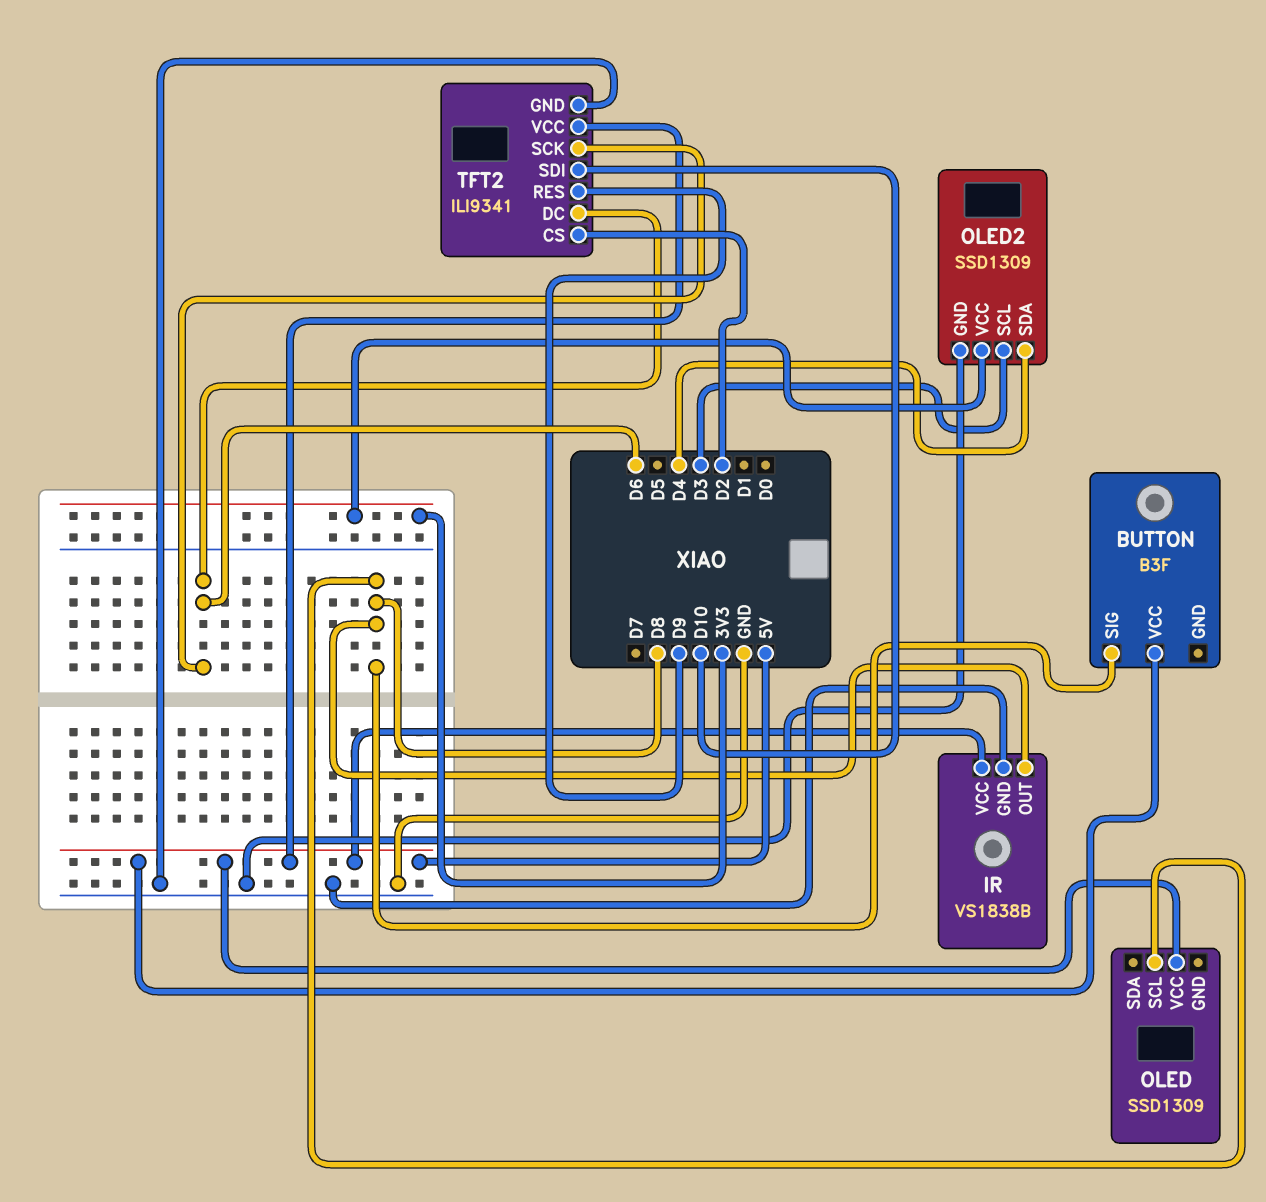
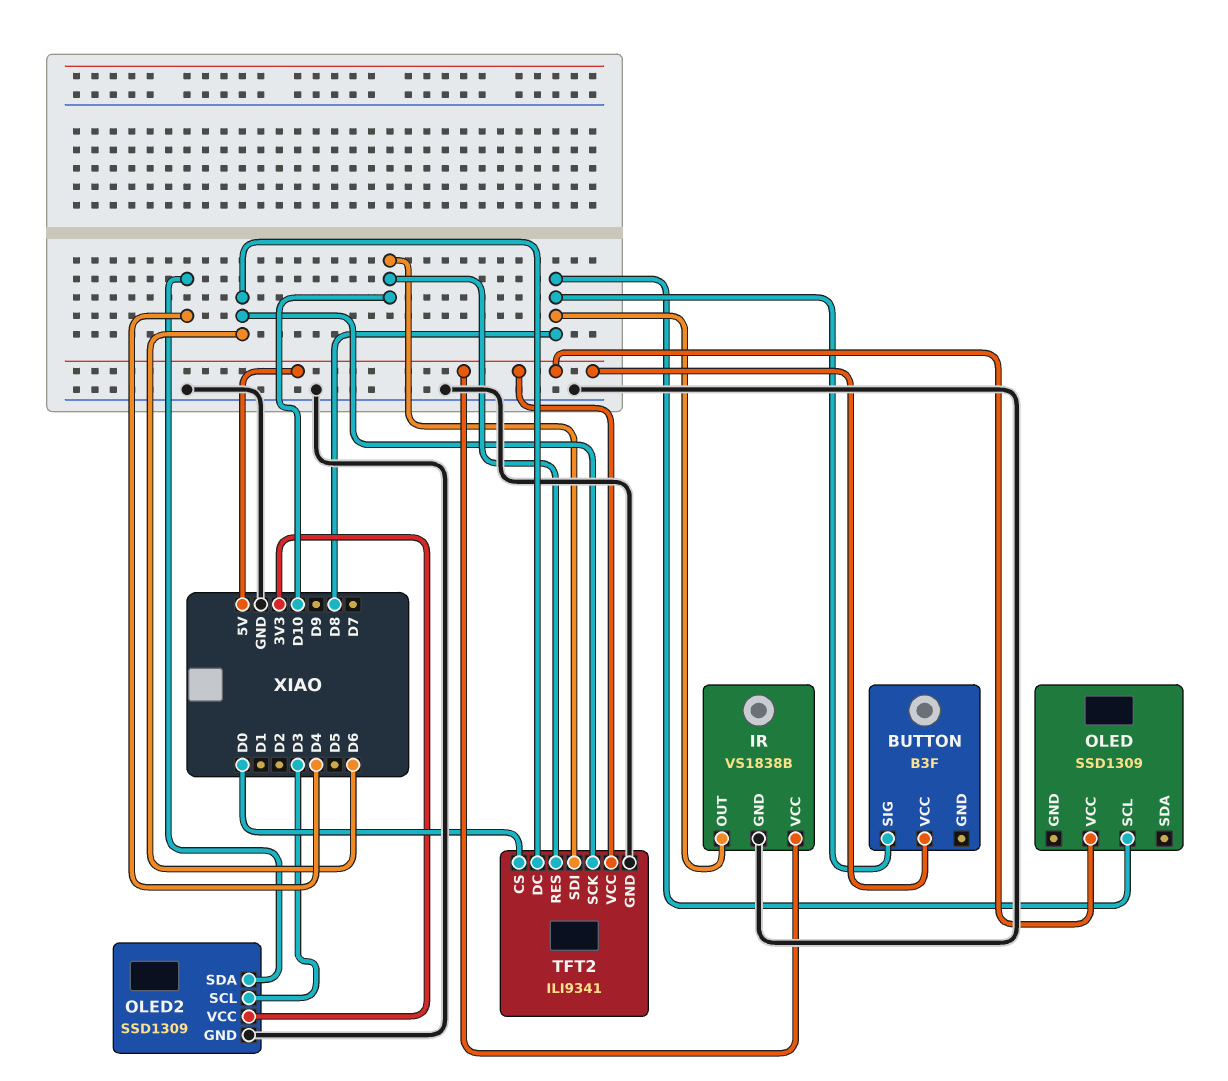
TFT2 pin CS: D2 -> D0
TFT2 pin RES: D9 -> D10

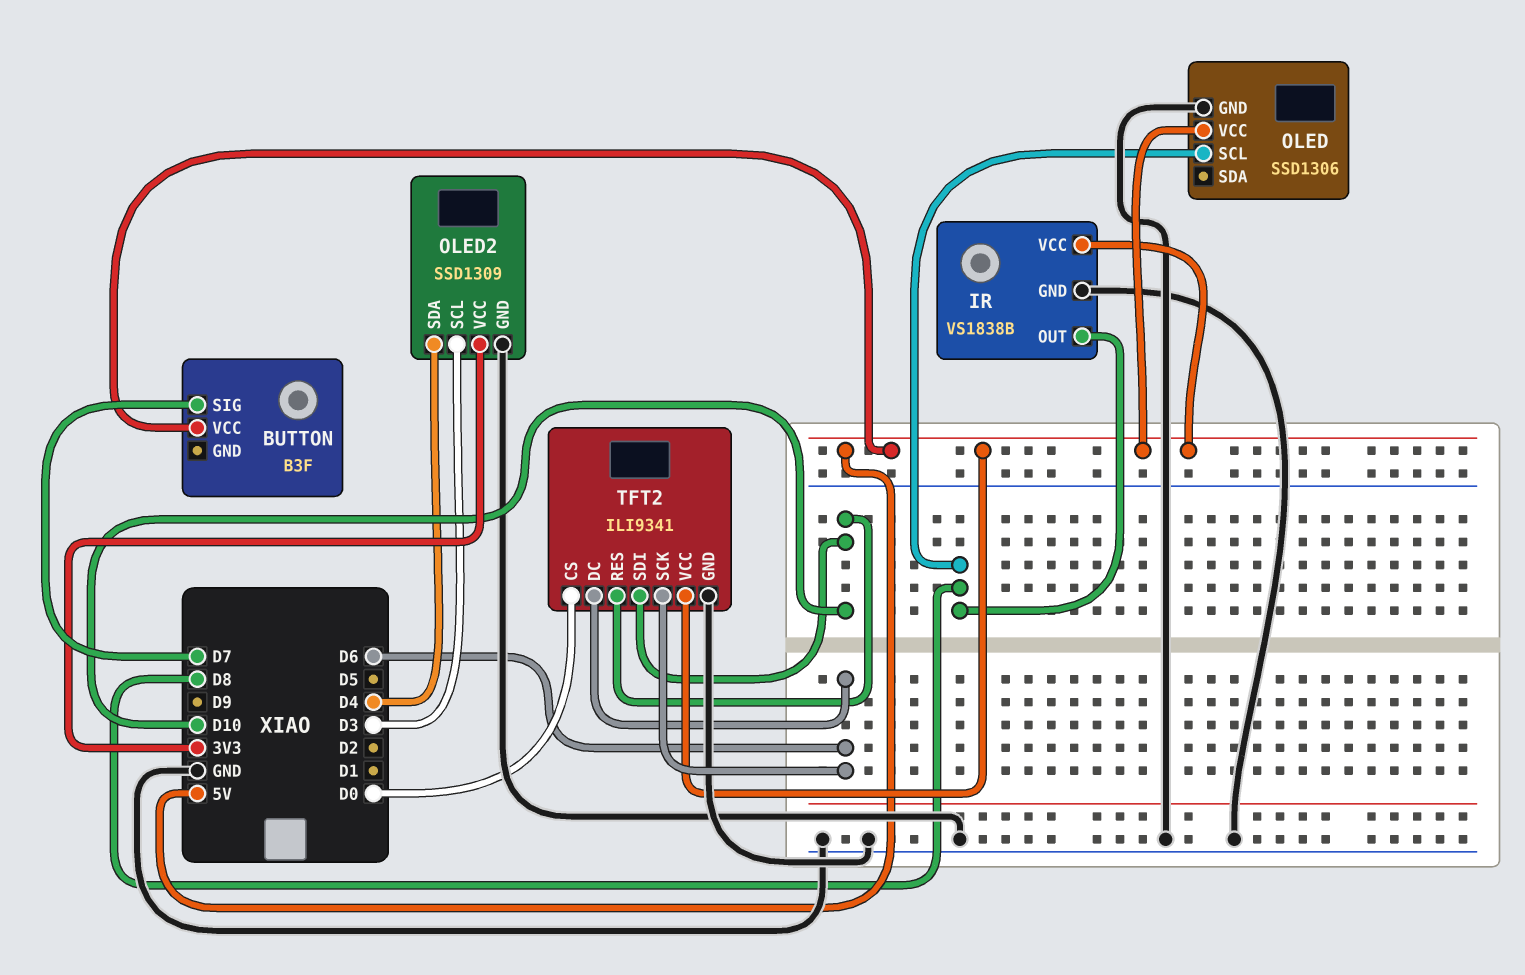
BUTTON pin SIG: D8 -> D7
OLED: SSD1309 -> SSD1306
OLED pin GND: none -> GND

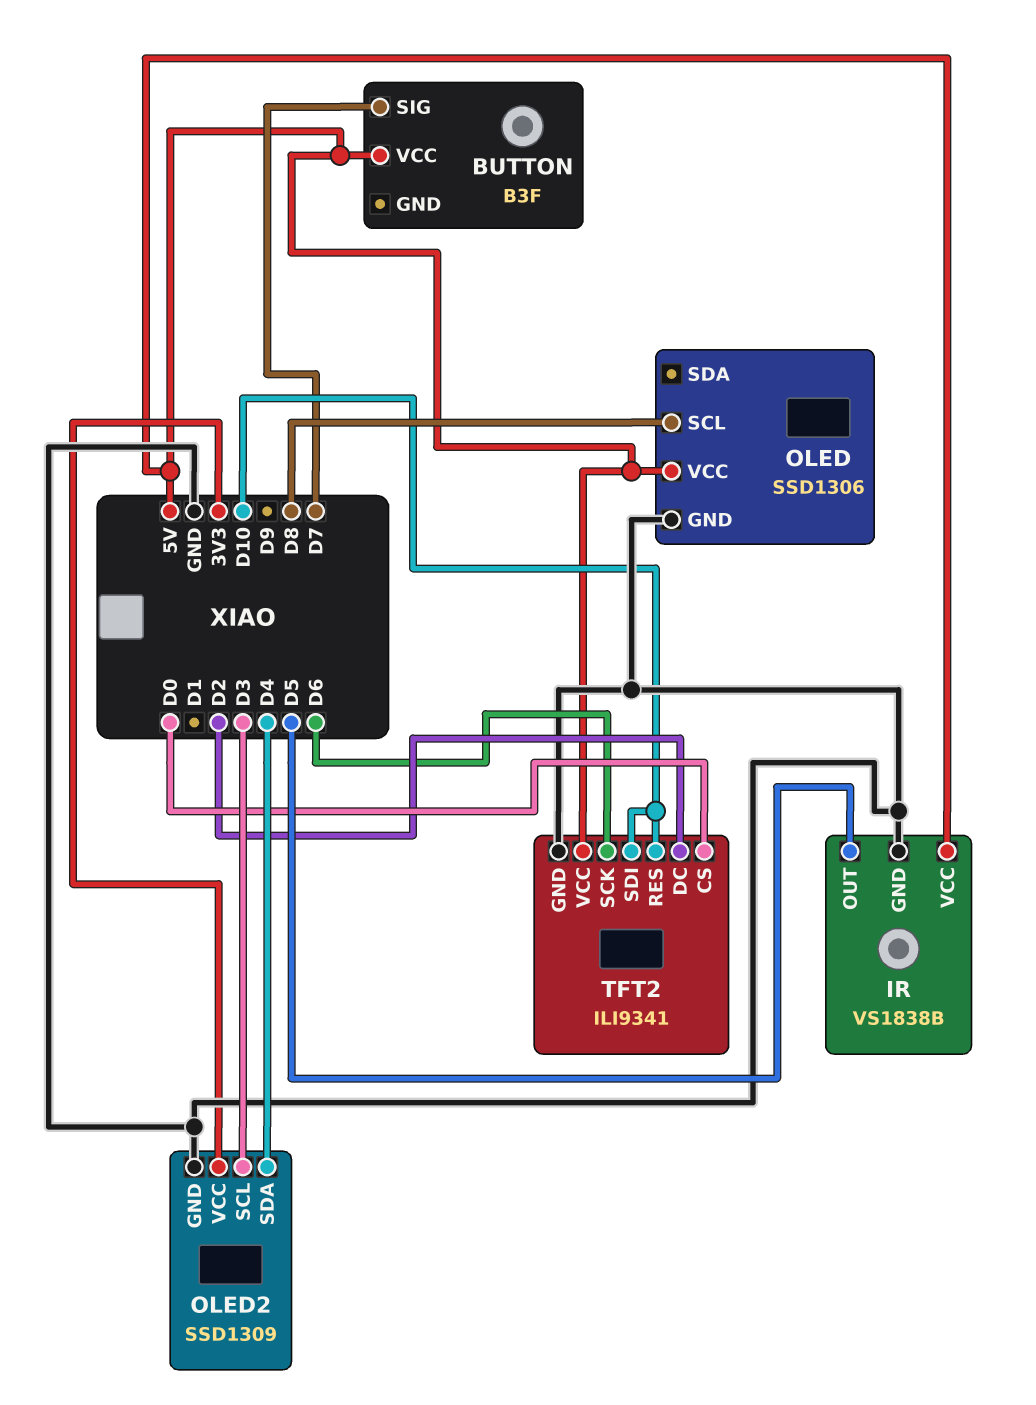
IR pin OUT: D8 -> D5
TFT2 pin DC: D6 -> D2

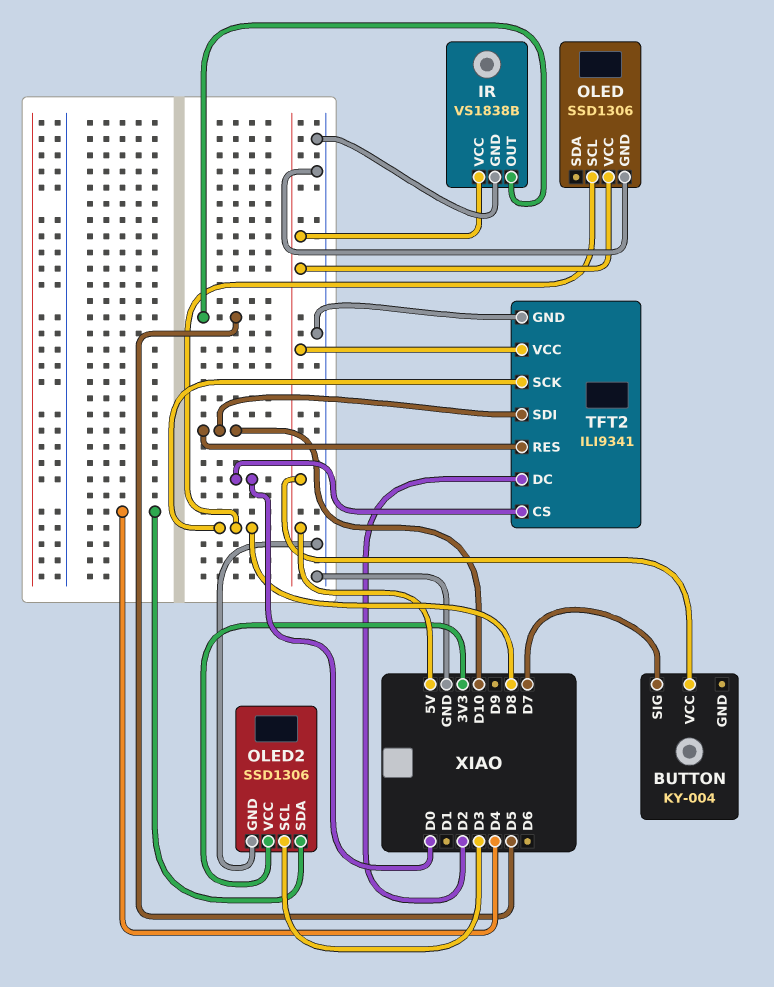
BUTTON: B3F -> KY-004
OLED2: SSD1309 -> SSD1306
TFT2 pin SCK: D6 -> D8

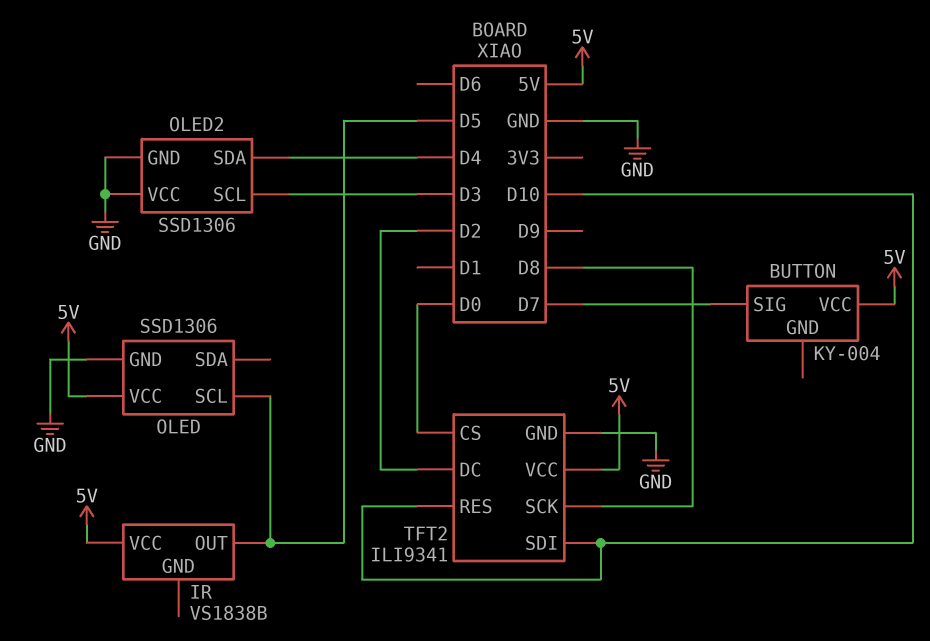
IR pin GND: GND -> none
OLED pin SCL: D8 -> D5
OLED2 pin VCC: 3V3 -> GND

